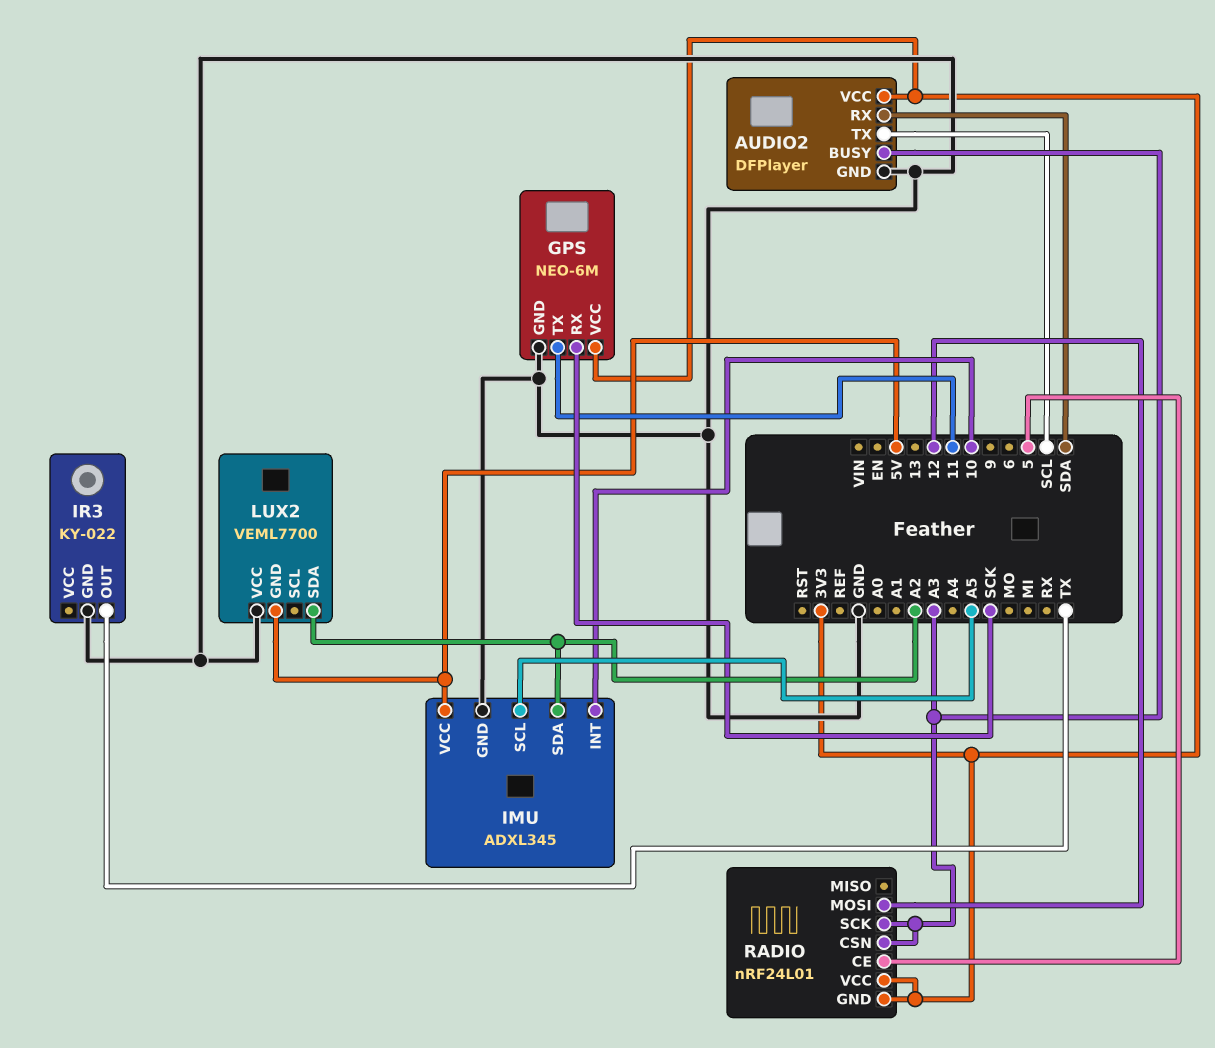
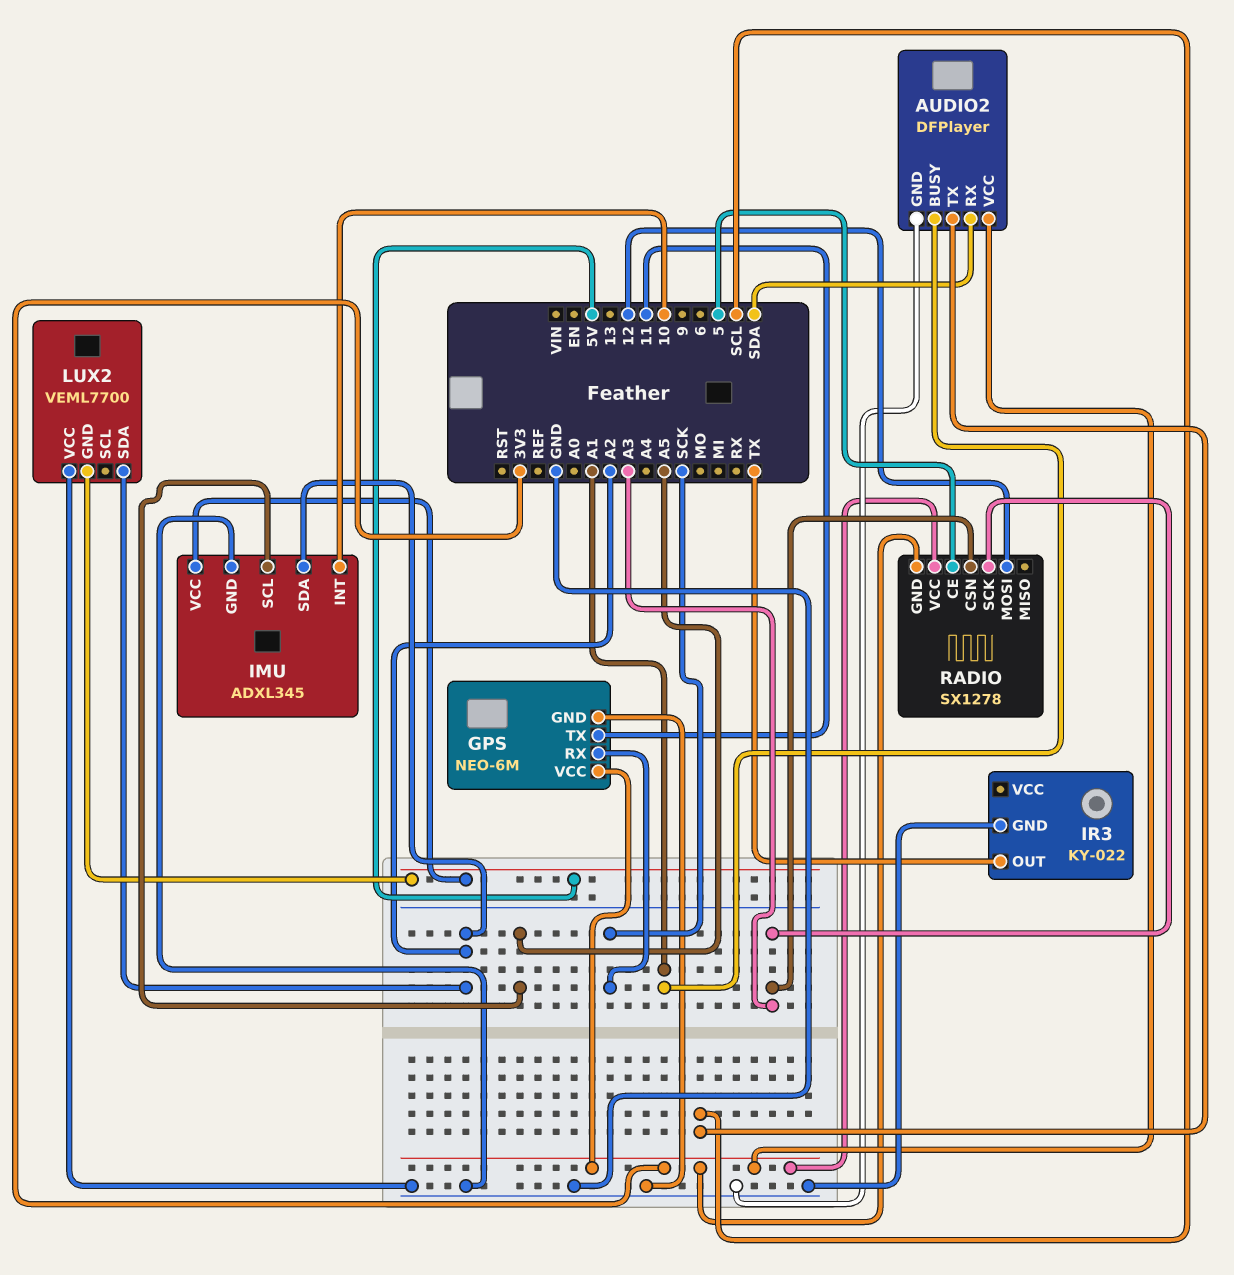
AUDIO2 pin BUSY: A3 -> A1
RADIO: nRF24L01 -> SX1278

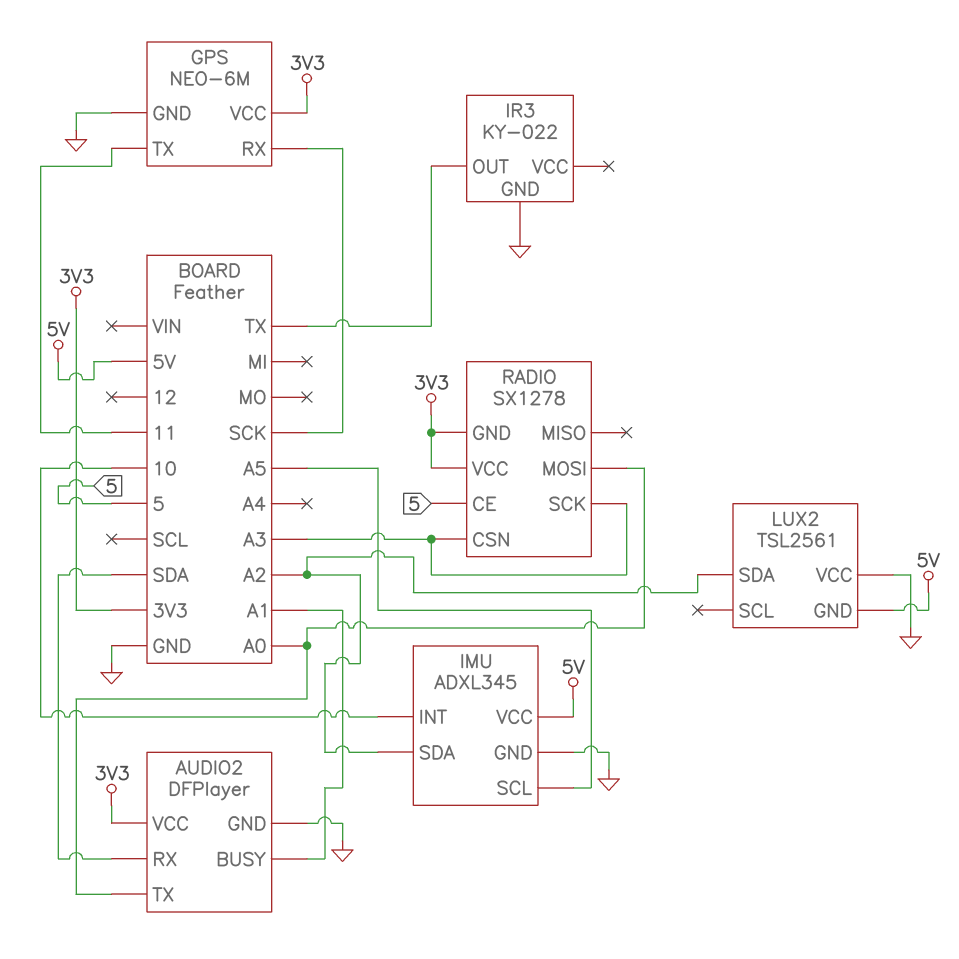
AUDIO2 pin TX: SCL -> A0
LUX2: VEML7700 -> TSL2561
RADIO pin MOSI: 12 -> A0

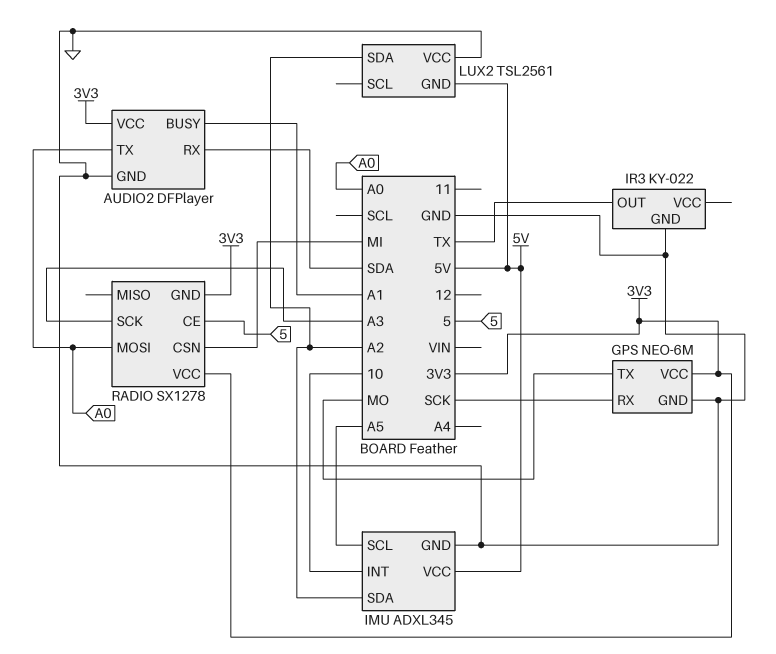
GPS pin TX: 11 -> MO
RADIO pin CSN: A3 -> MI

